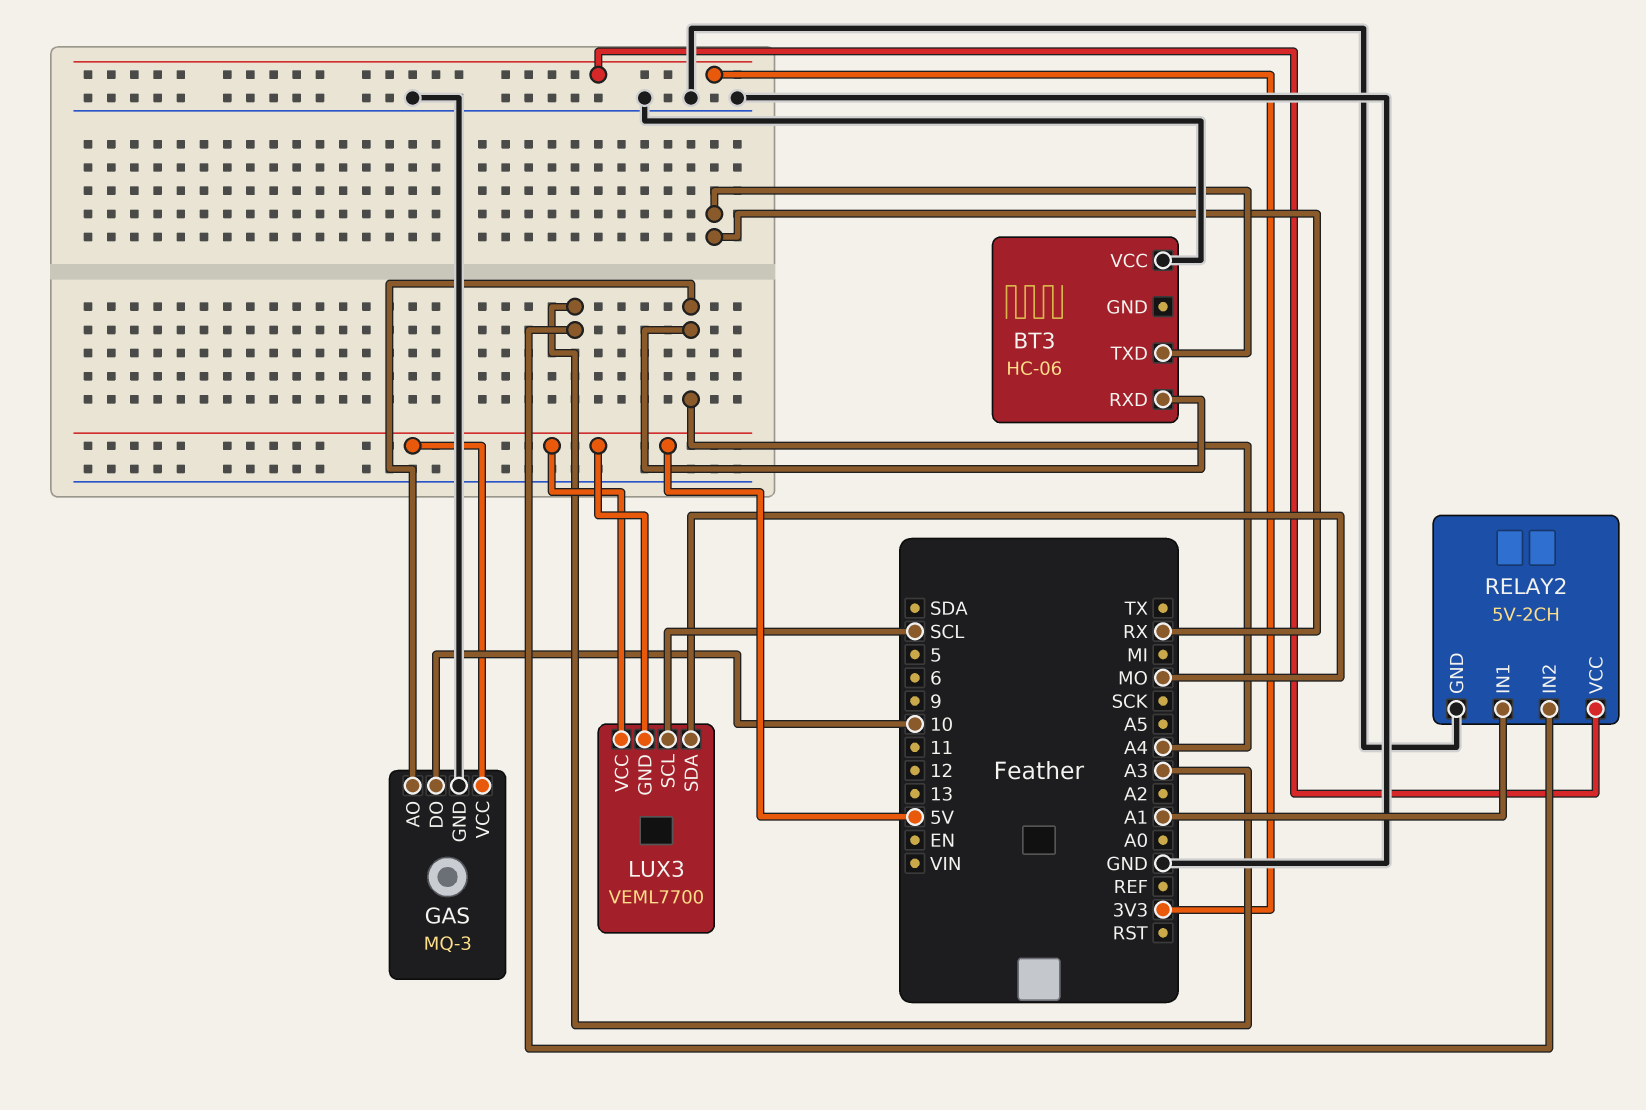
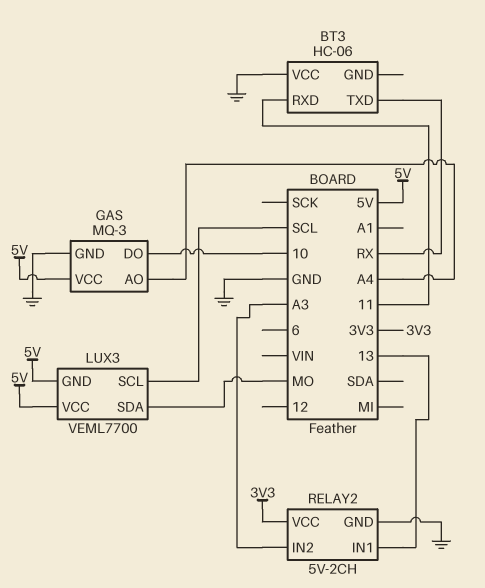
BT3 pin RXD: A4 -> 11
RELAY2 pin IN1: A1 -> 13

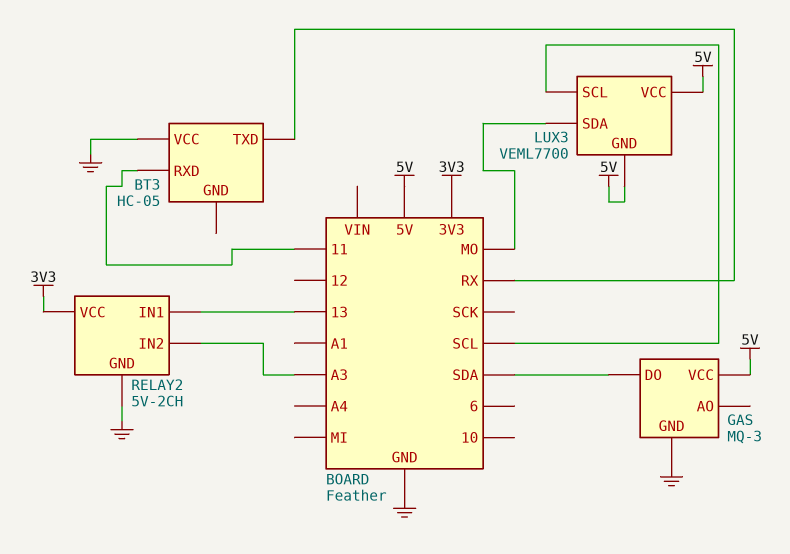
BT3: HC-06 -> HC-05
GAS pin AO: A4 -> none
GAS pin DO: 10 -> SDA

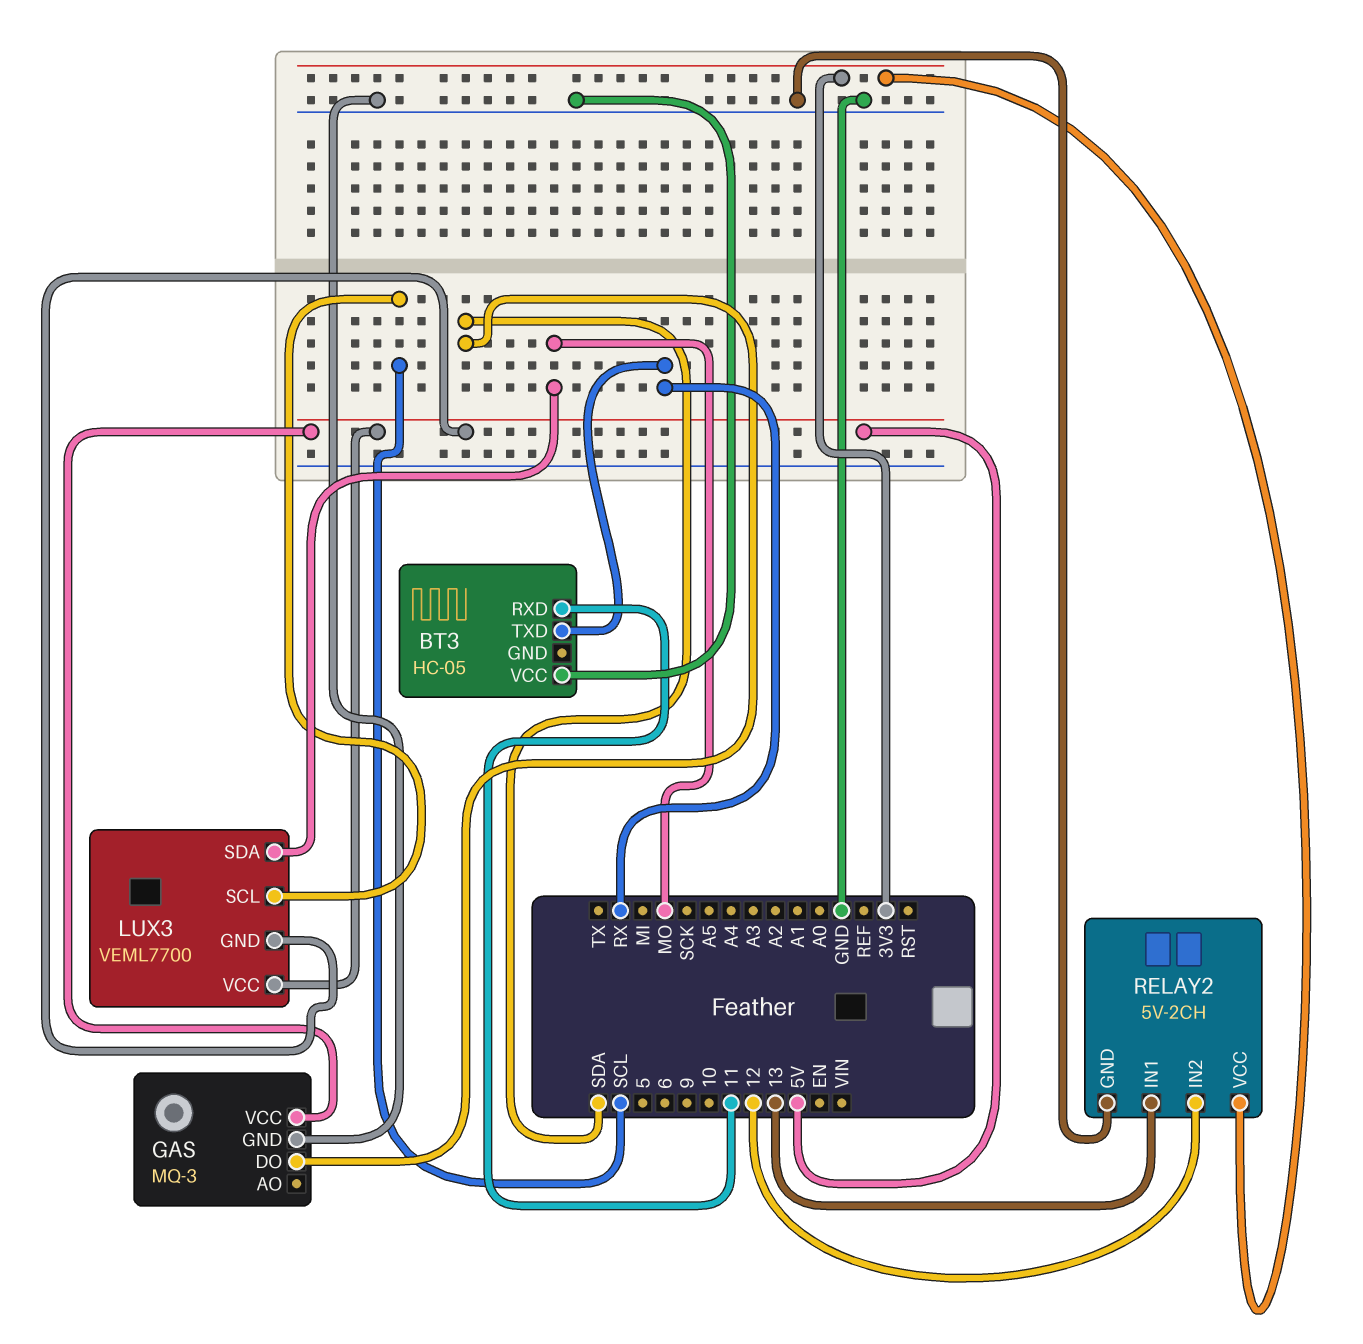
RELAY2 pin IN2: A3 -> 12

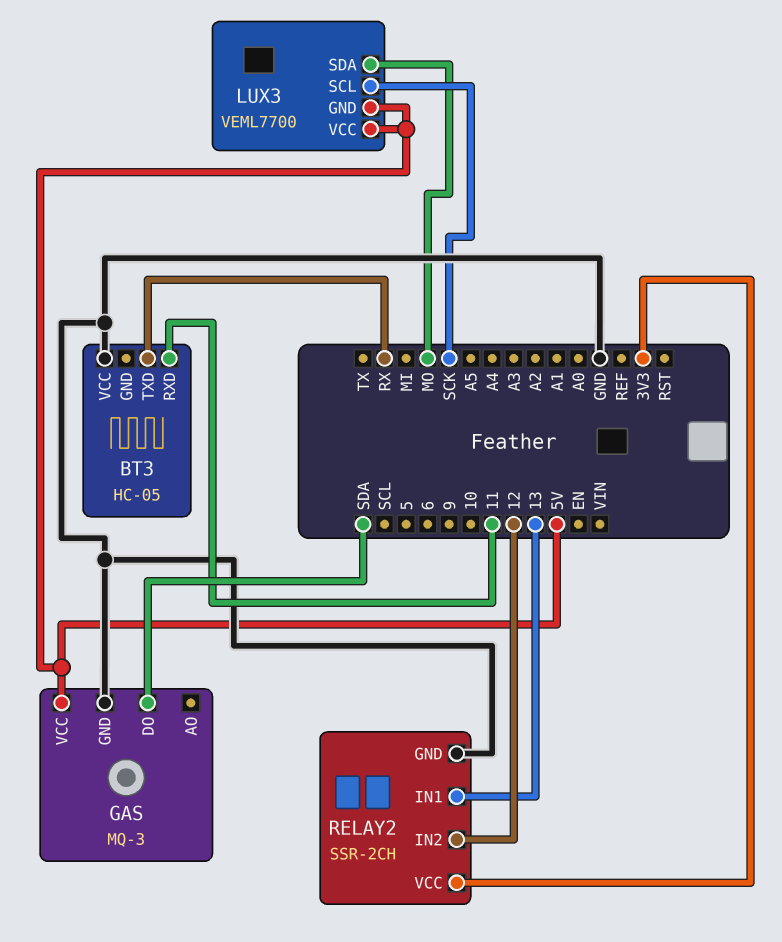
LUX3 pin SCL: SCL -> SCK
RELAY2: 5V-2CH -> SSR-2CH

